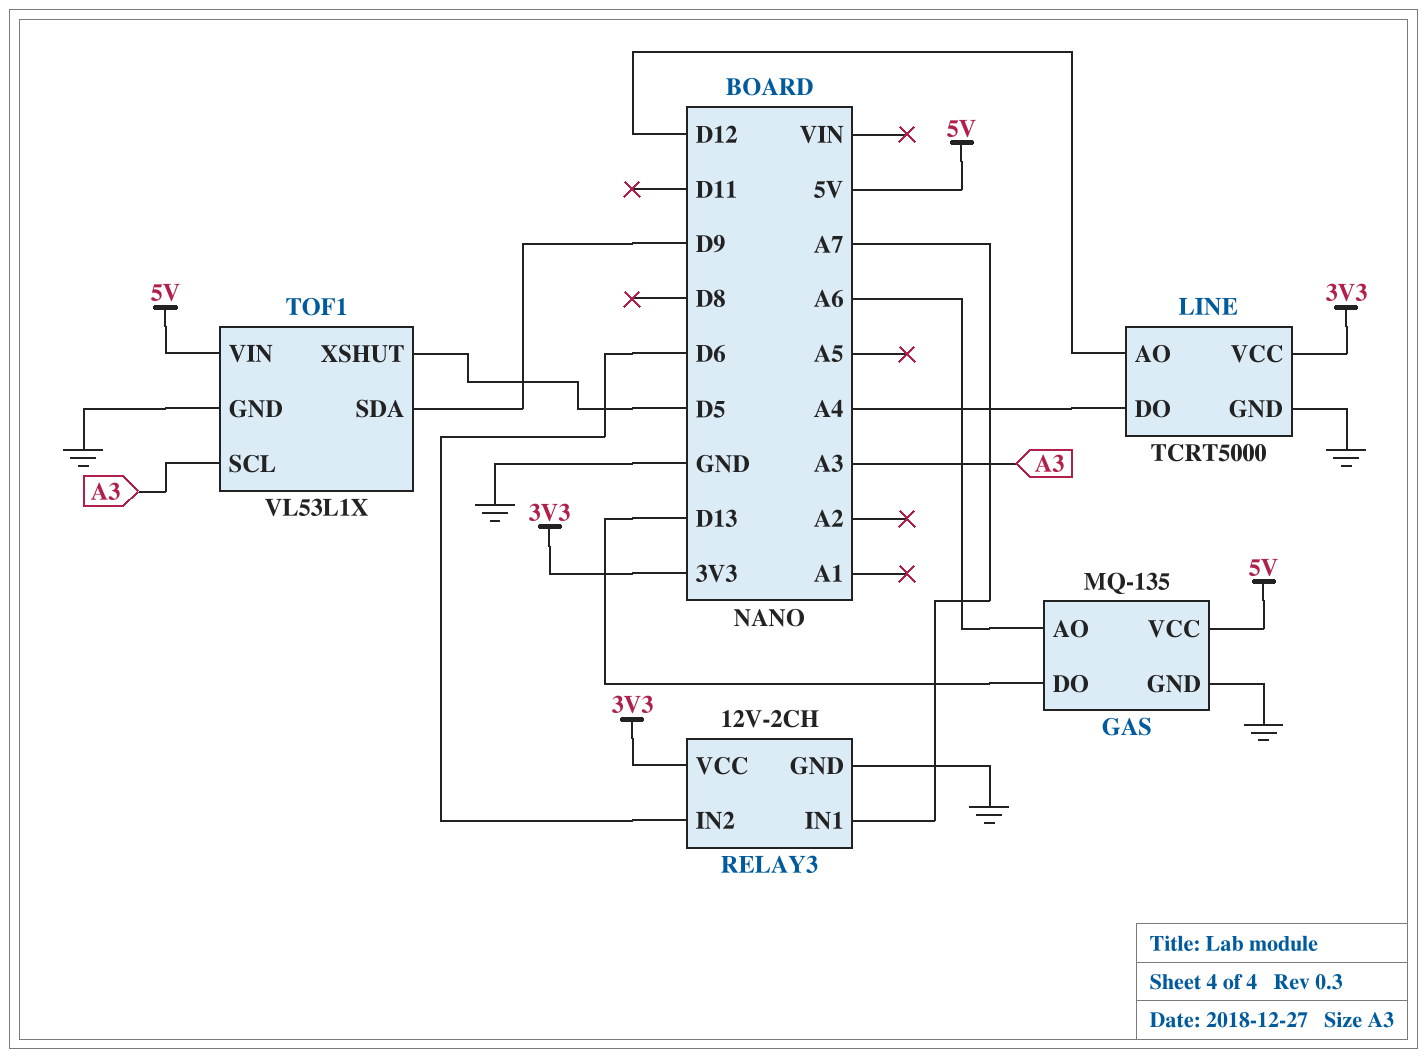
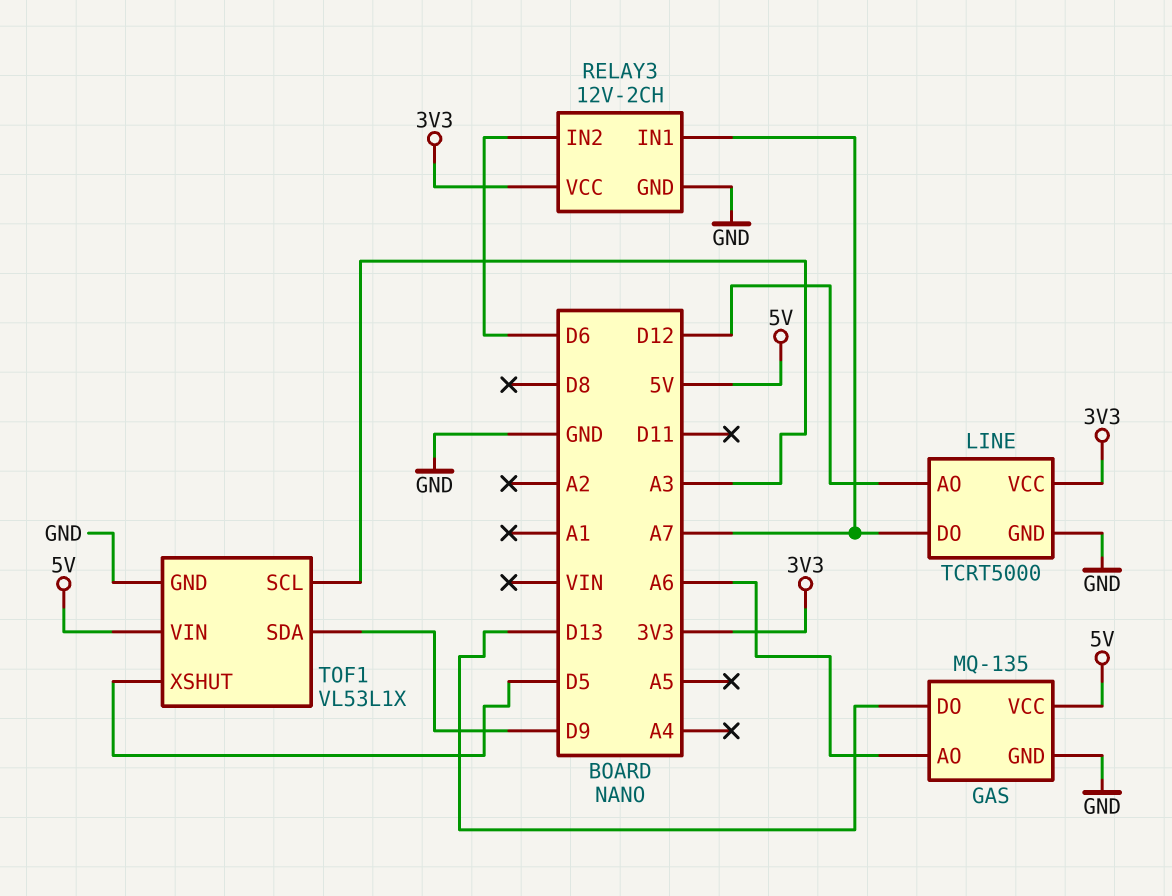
LINE pin DO: A4 -> A7

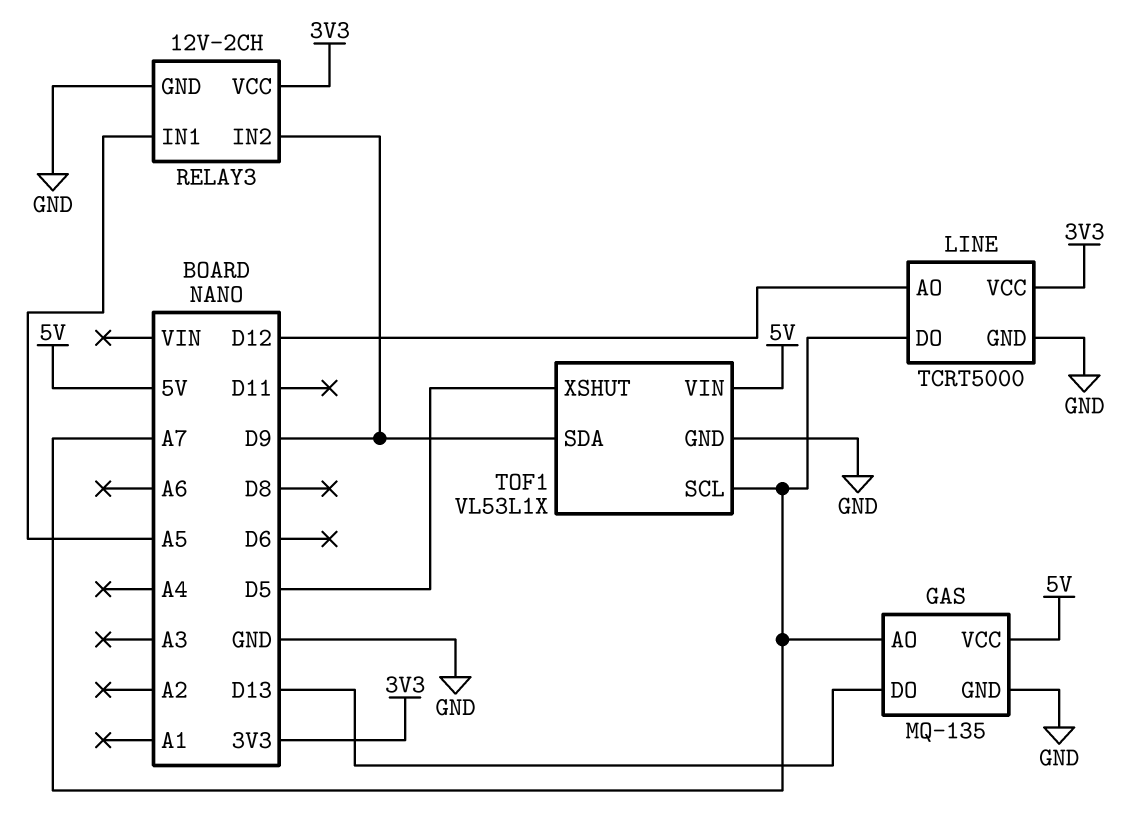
GAS pin AO: A6 -> A7
RELAY3 pin IN1: A7 -> A5
RELAY3 pin IN2: D6 -> D9
TOF1 pin SCL: A3 -> A7

